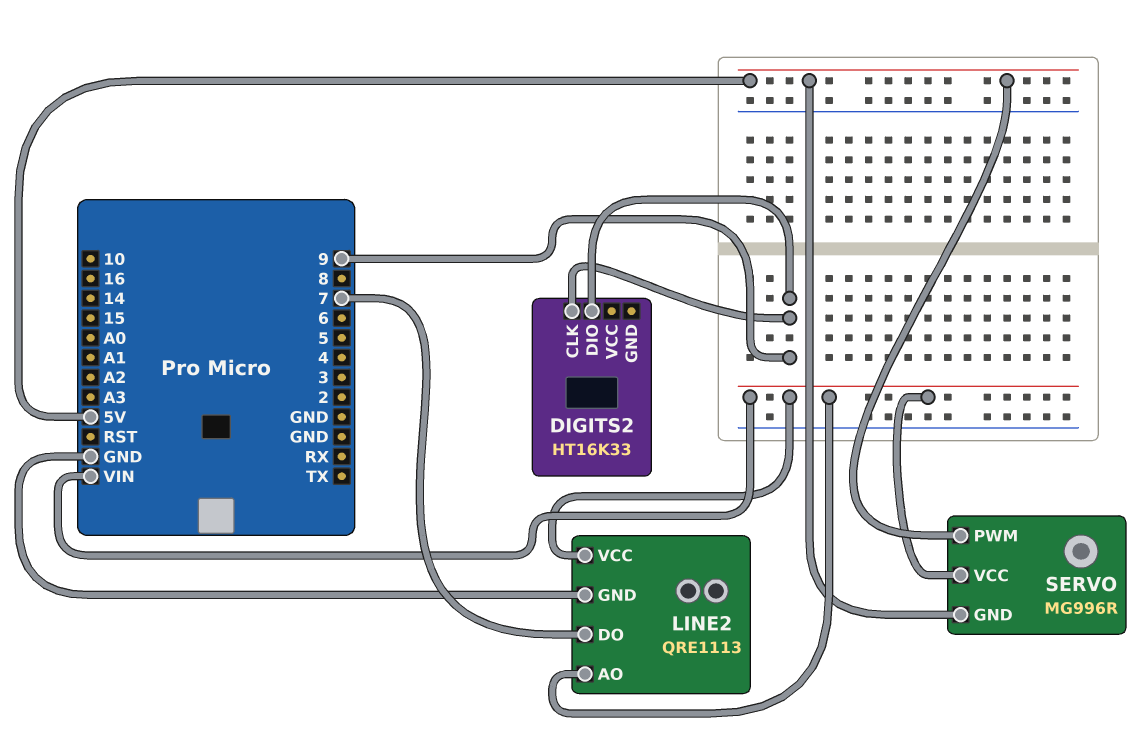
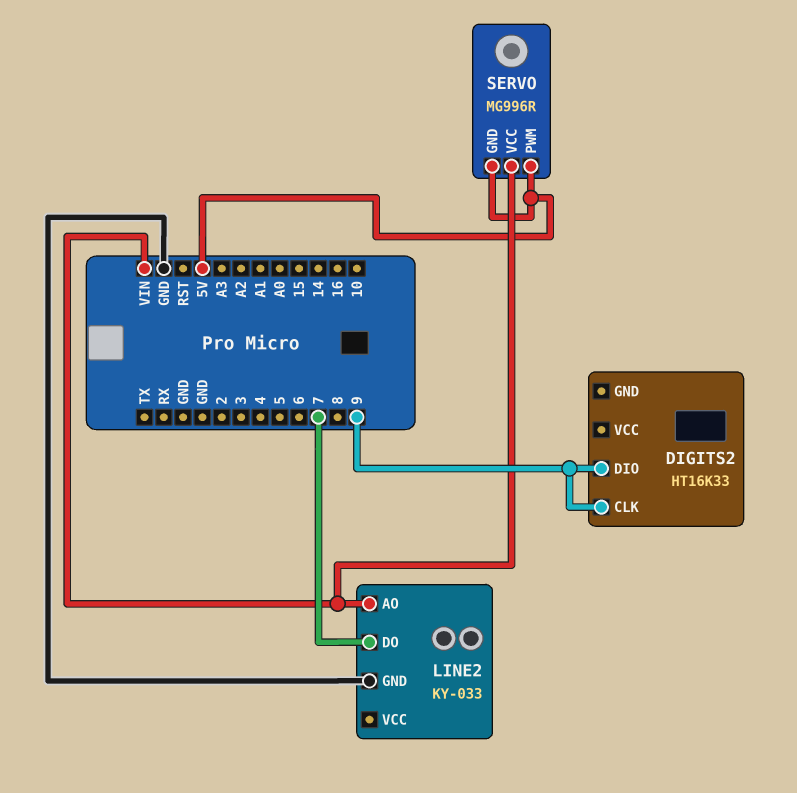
LINE2: QRE1113 -> KY-033
LINE2 pin VCC: VIN -> none

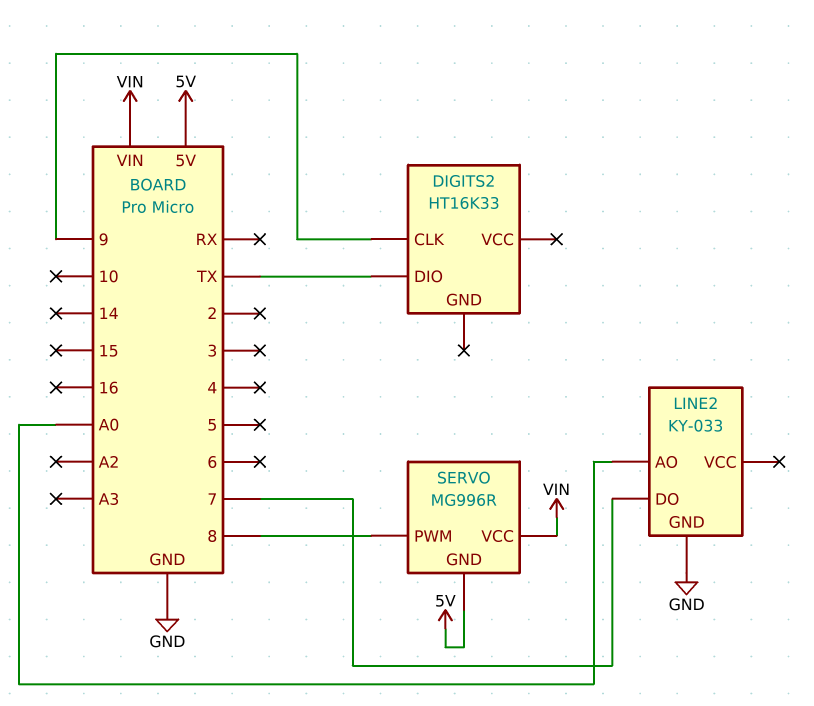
DIGITS2 pin DIO: 9 -> TX
LINE2 pin AO: VIN -> A0
SERVO pin PWM: 5V -> 8

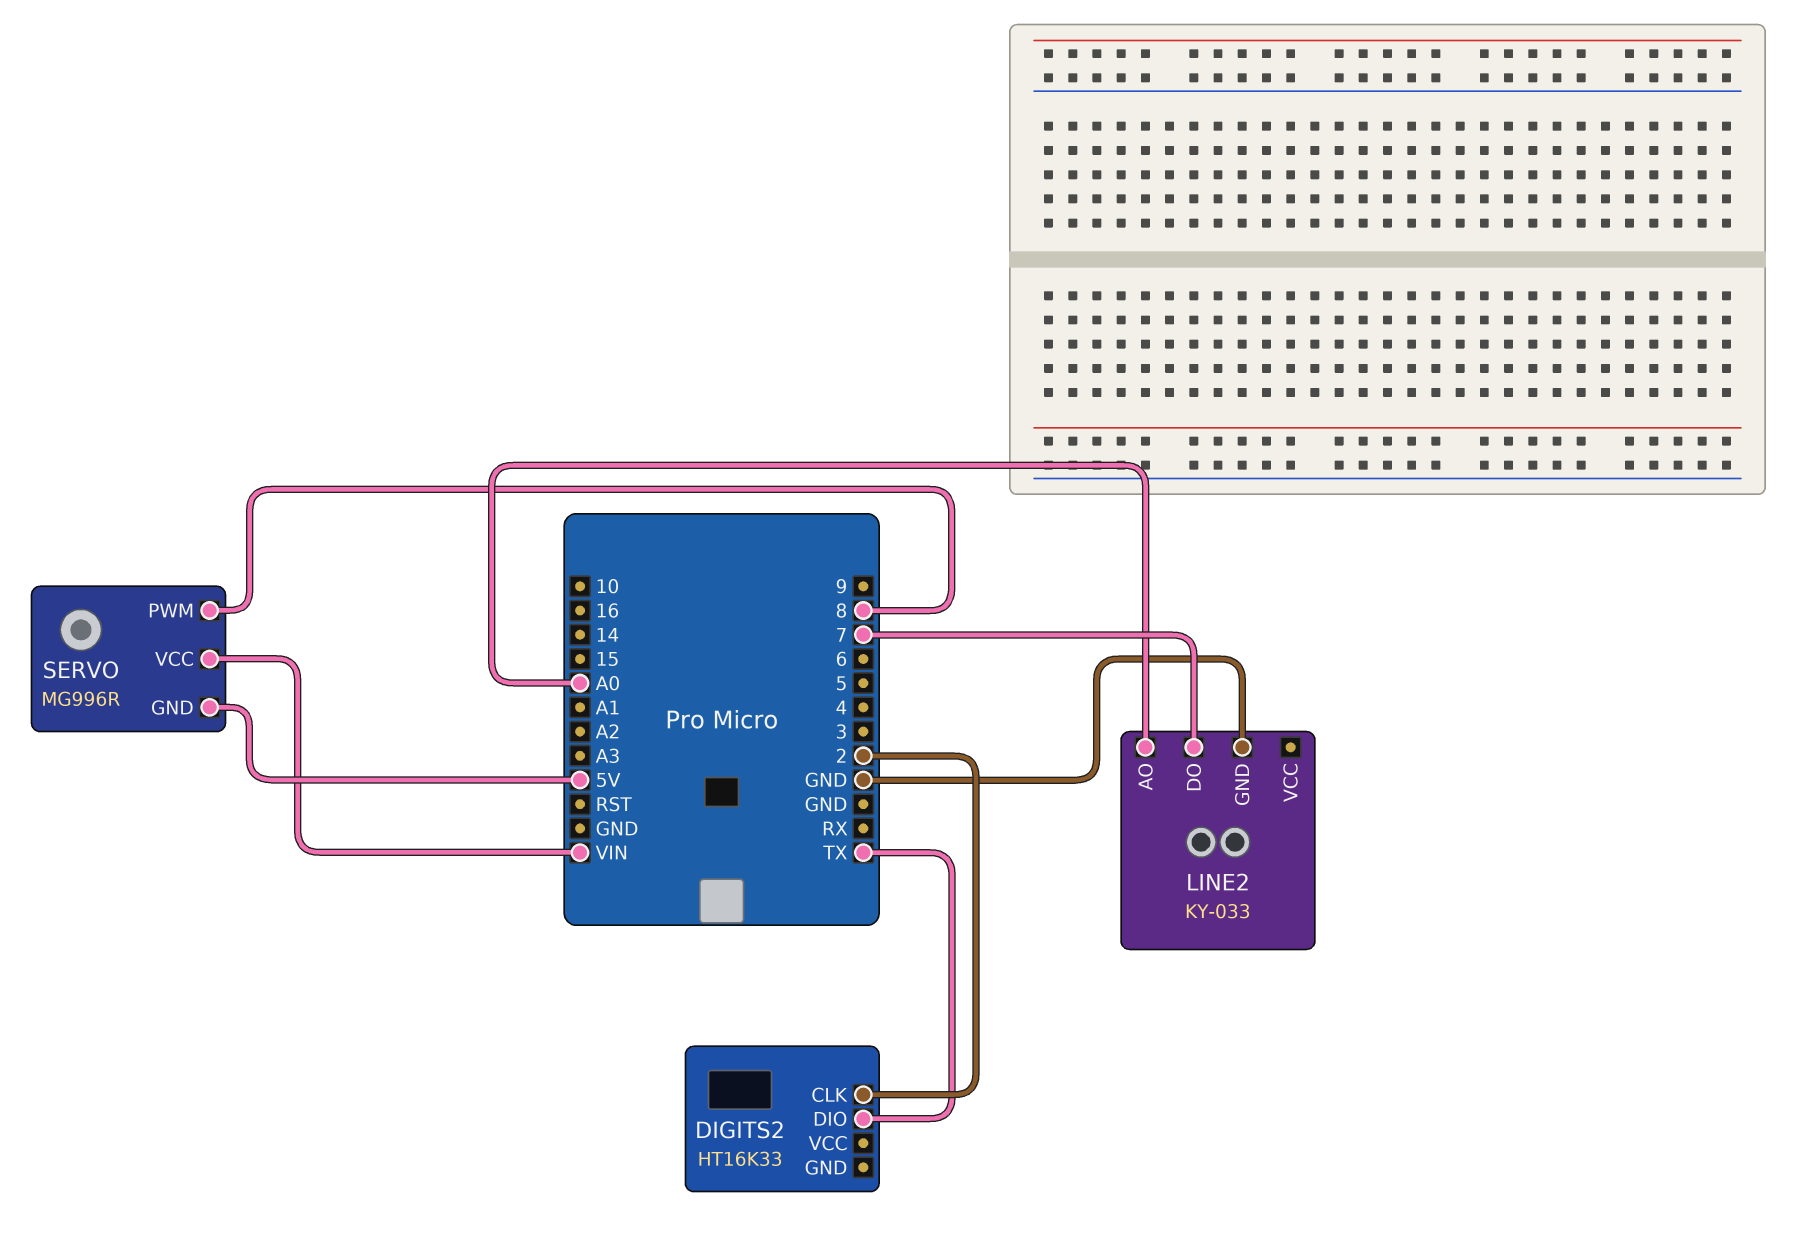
DIGITS2 pin CLK: 9 -> 2

